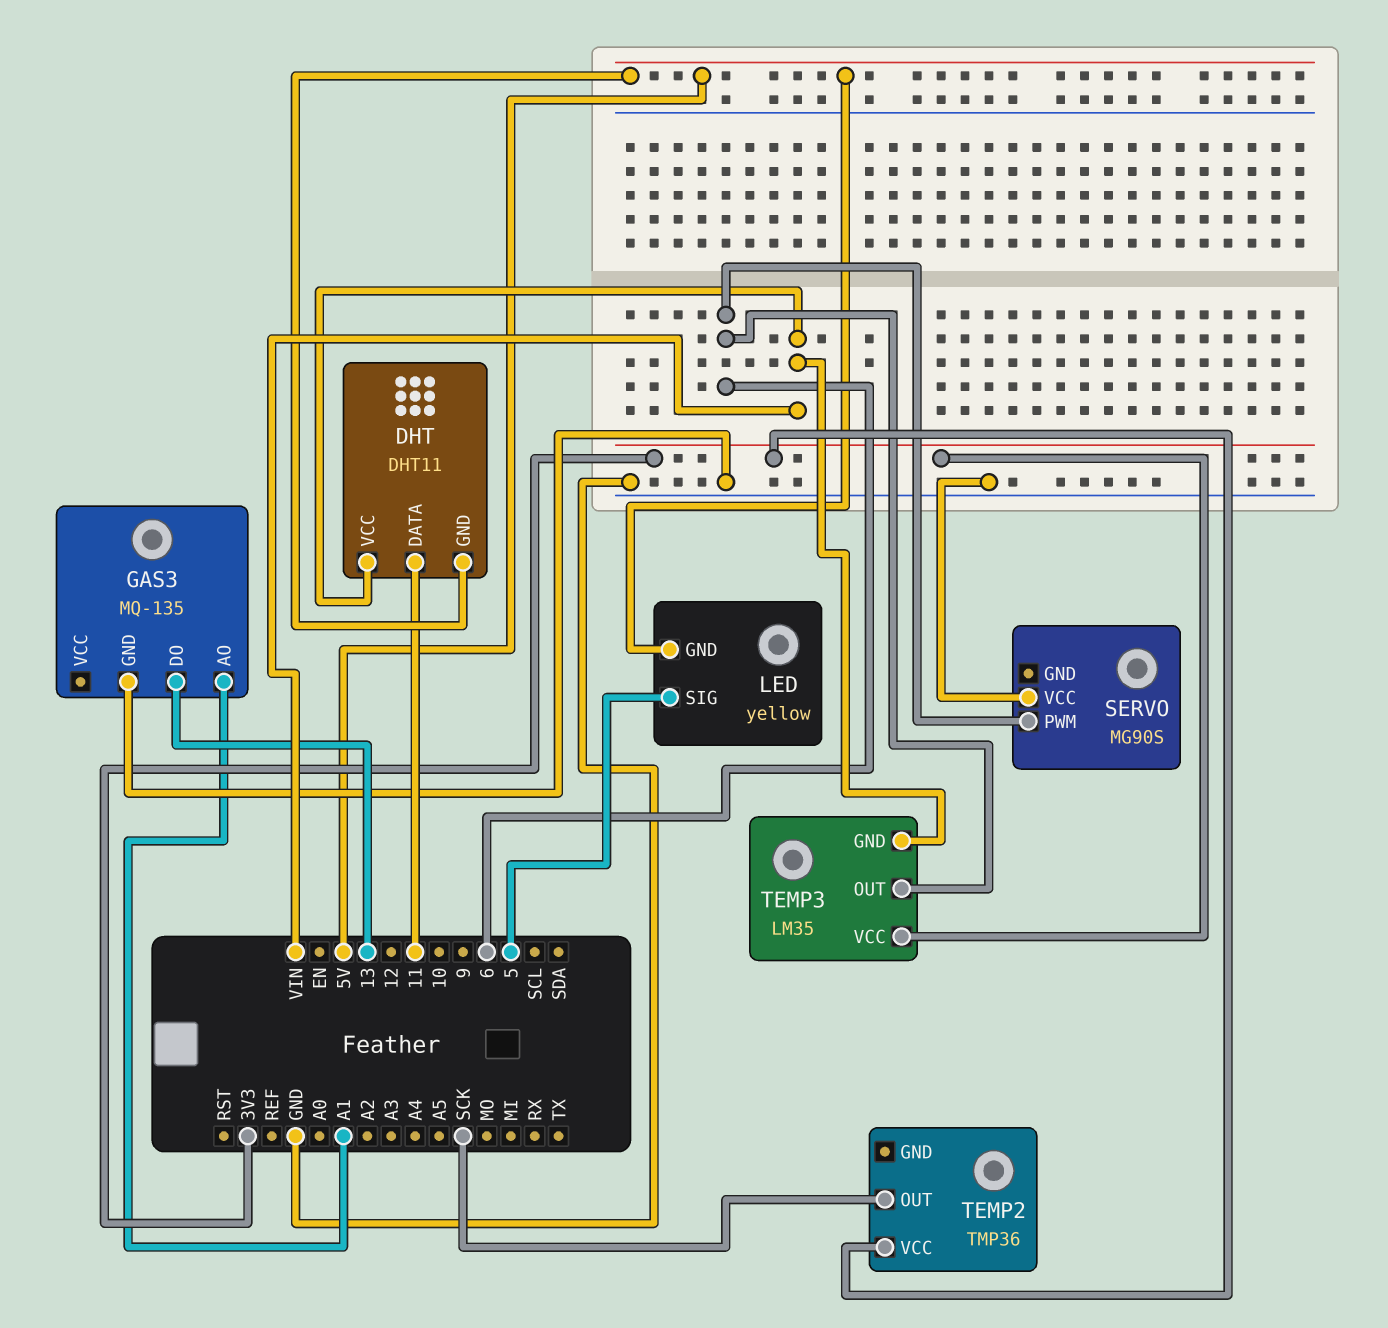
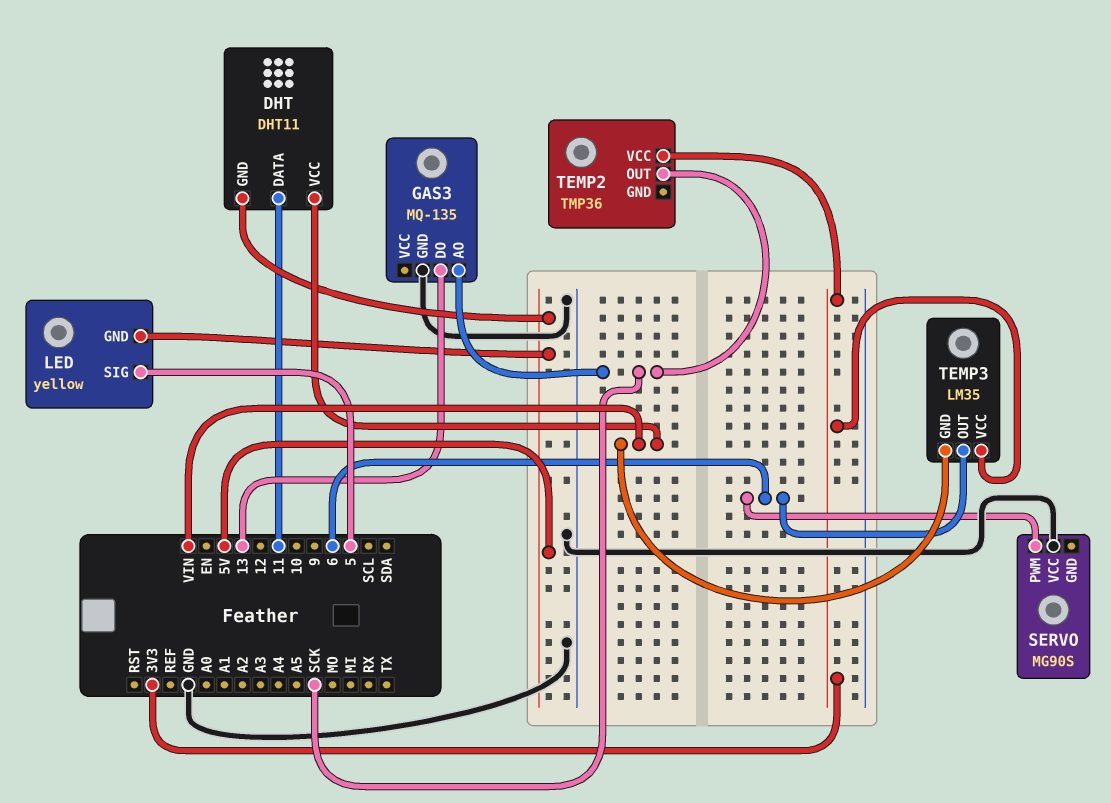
GAS3 pin AO: A1 -> SCK

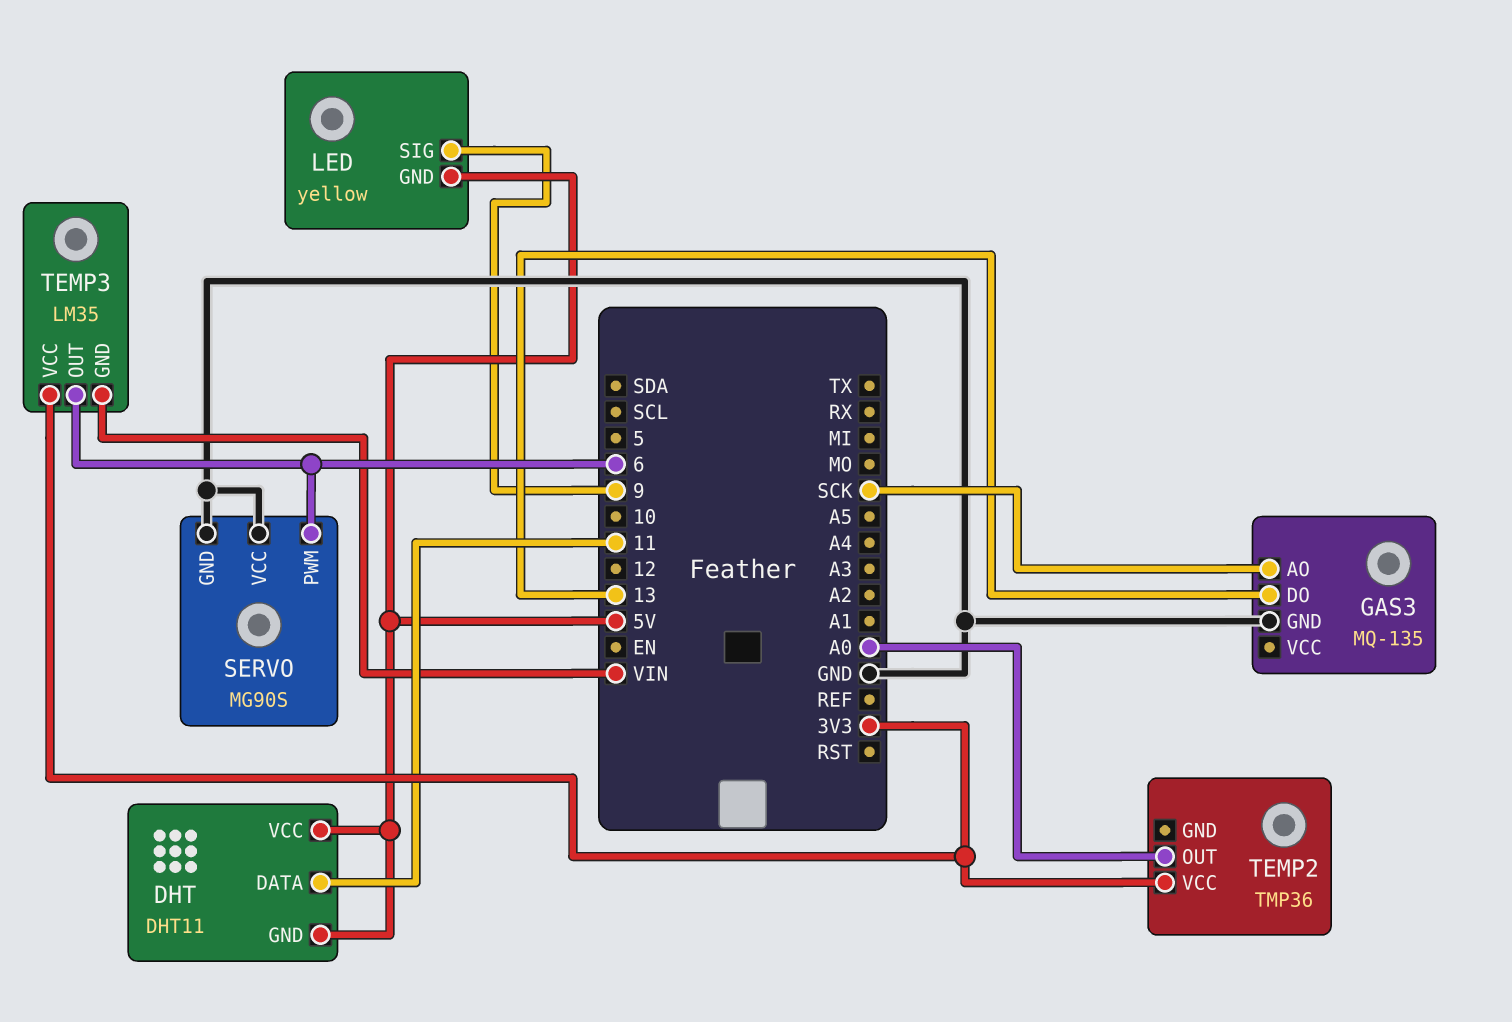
DHT pin VCC: VIN -> 5V
LED pin SIG: 5 -> 9
SERVO pin GND: none -> GND
TEMP2 pin OUT: SCK -> A0

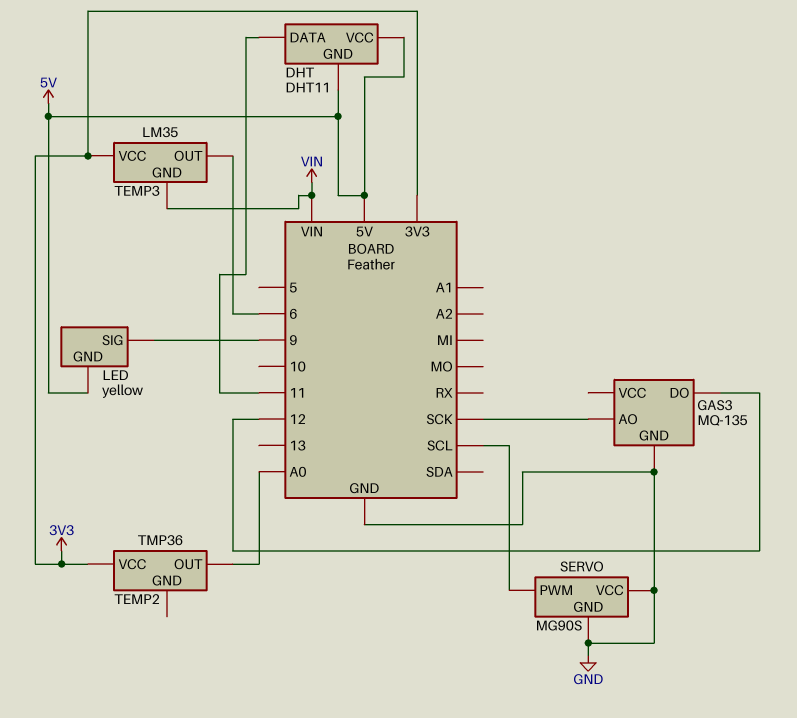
GAS3 pin DO: 13 -> 12
SERVO pin PWM: 6 -> SCL

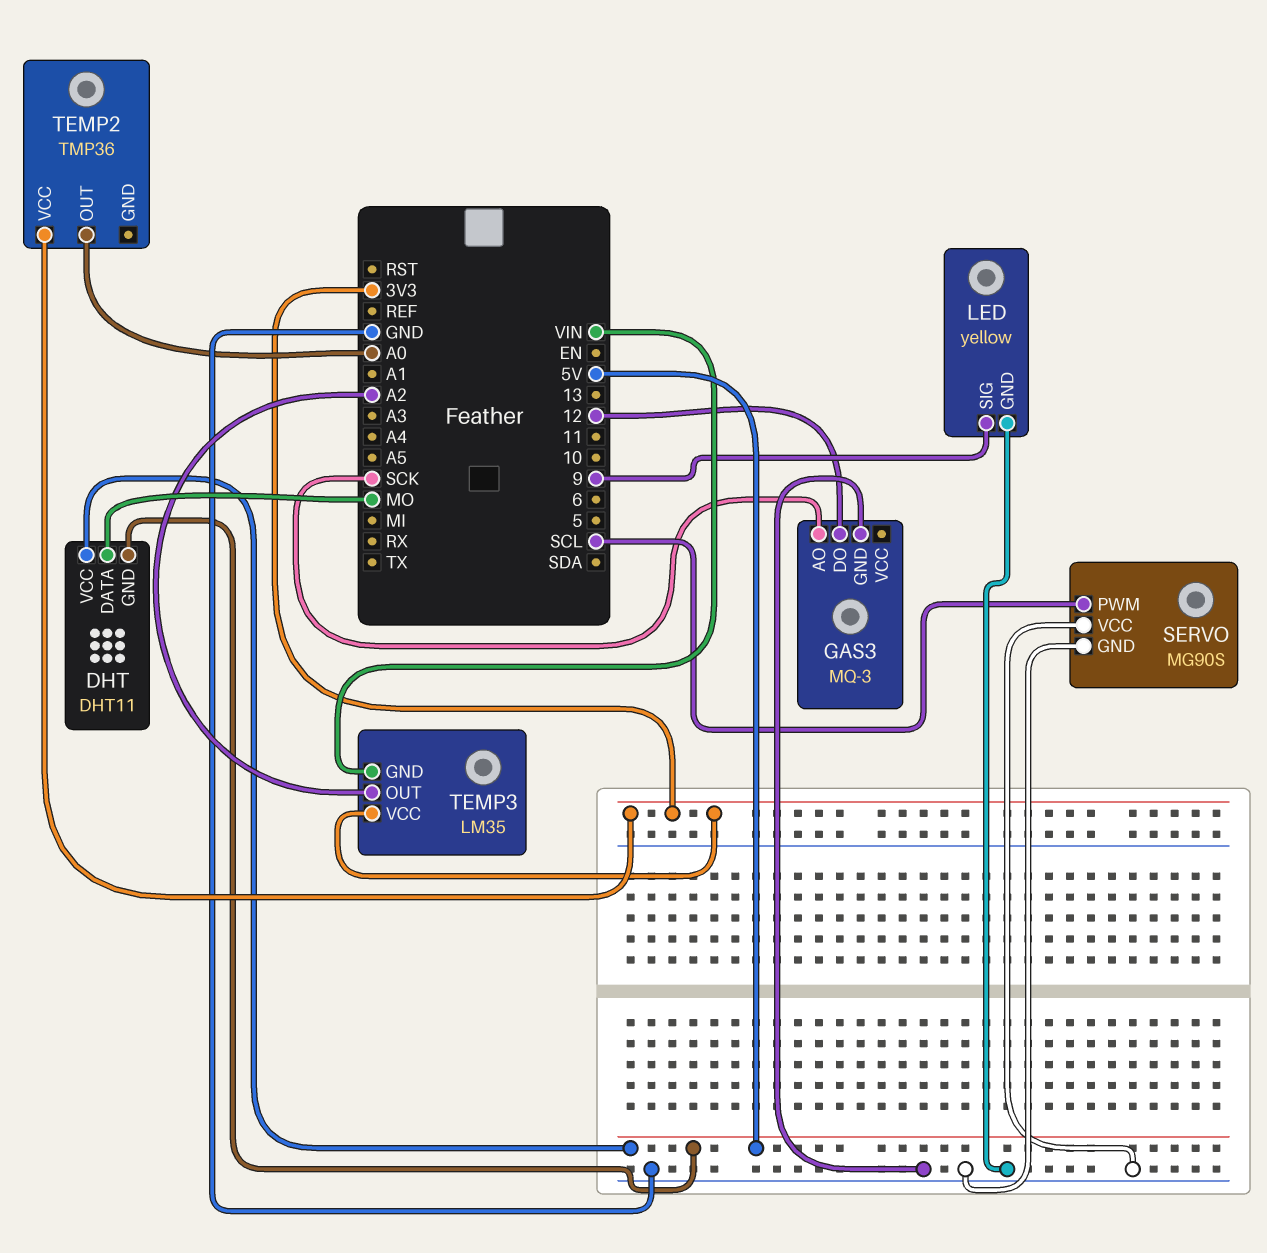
DHT pin DATA: 11 -> MO
GAS3: MQ-135 -> MQ-3
LED pin GND: 5V -> GND
TEMP3 pin OUT: 6 -> A2

